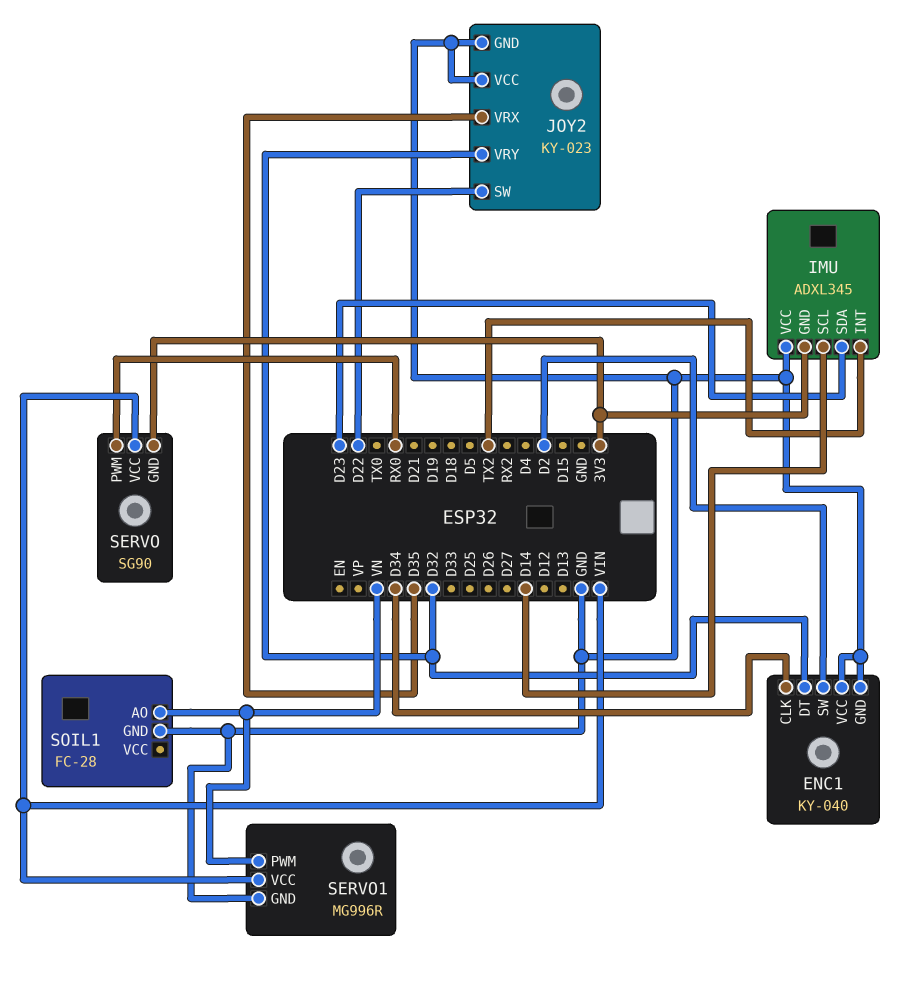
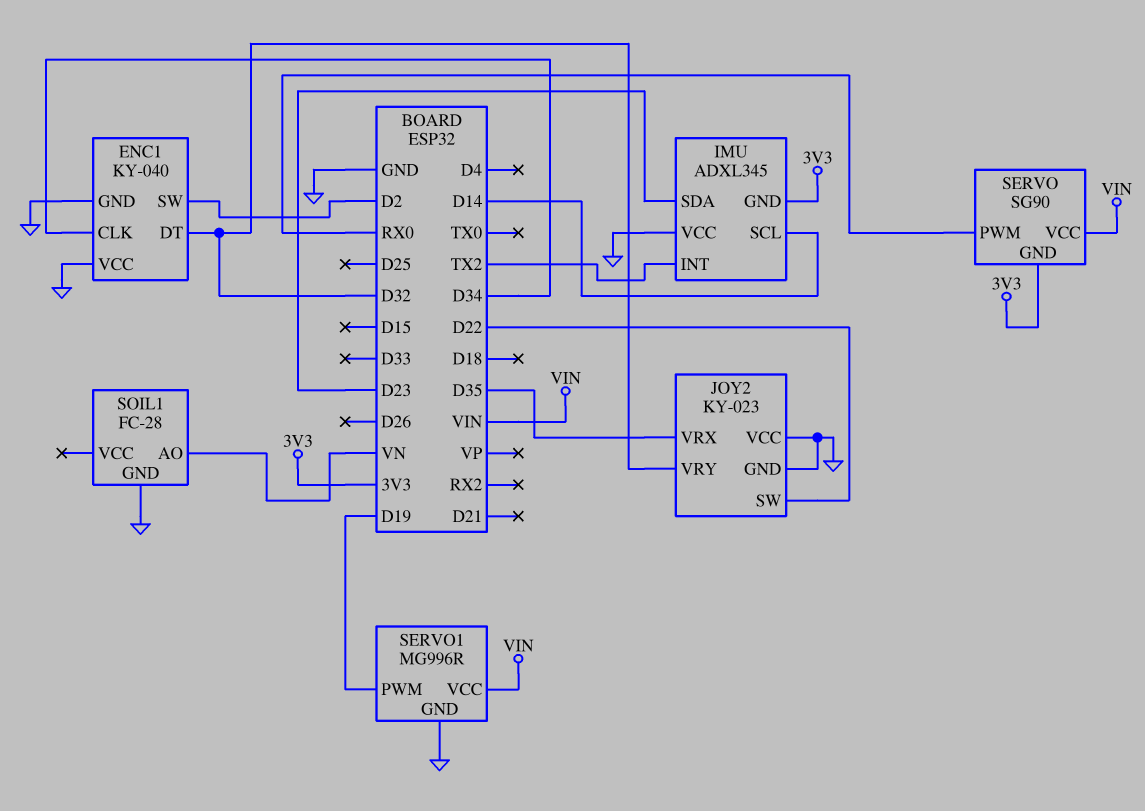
SERVO1 pin PWM: VN -> D19

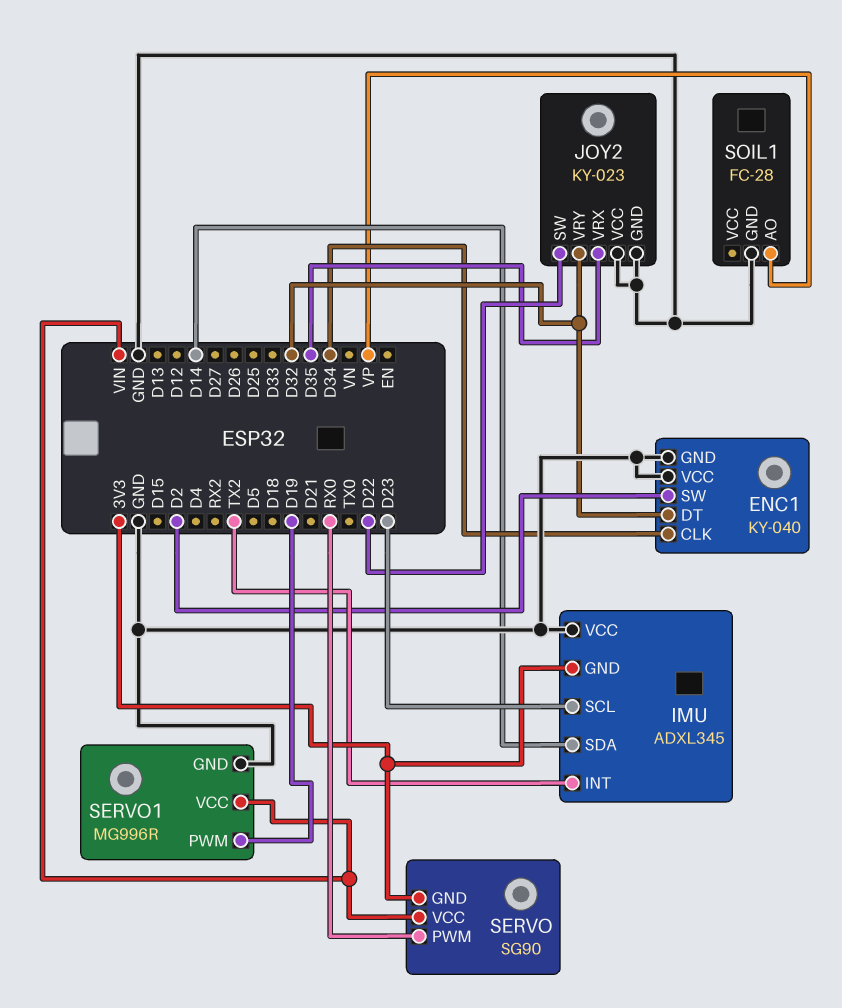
IMU pin SCL: D14 -> D23
IMU pin SDA: D23 -> D14
SOIL1 pin AO: VN -> VP

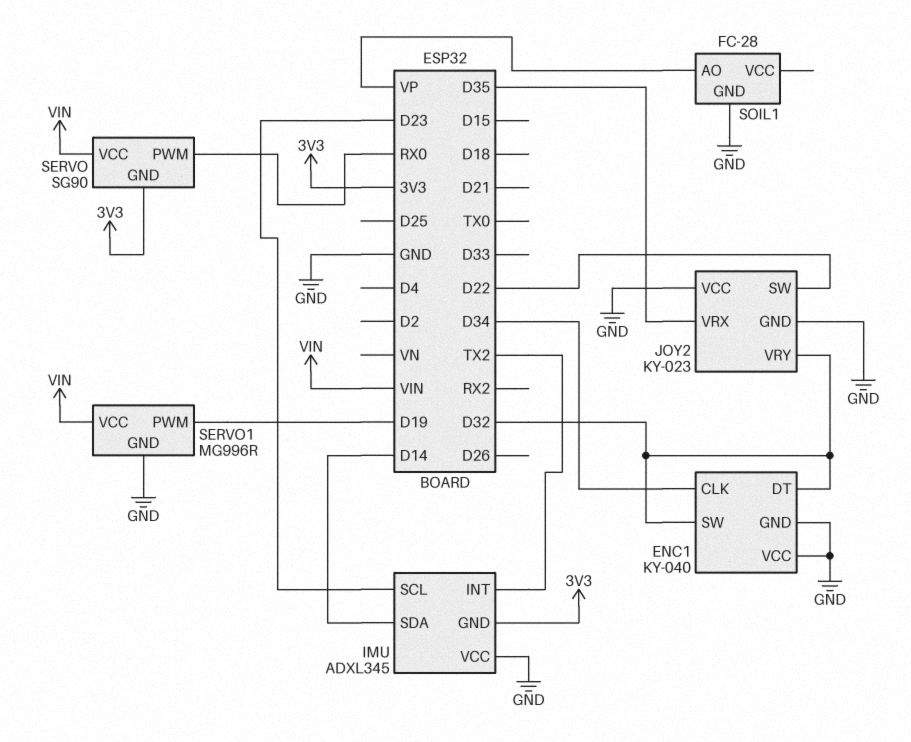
ENC1 pin SW: D2 -> D32

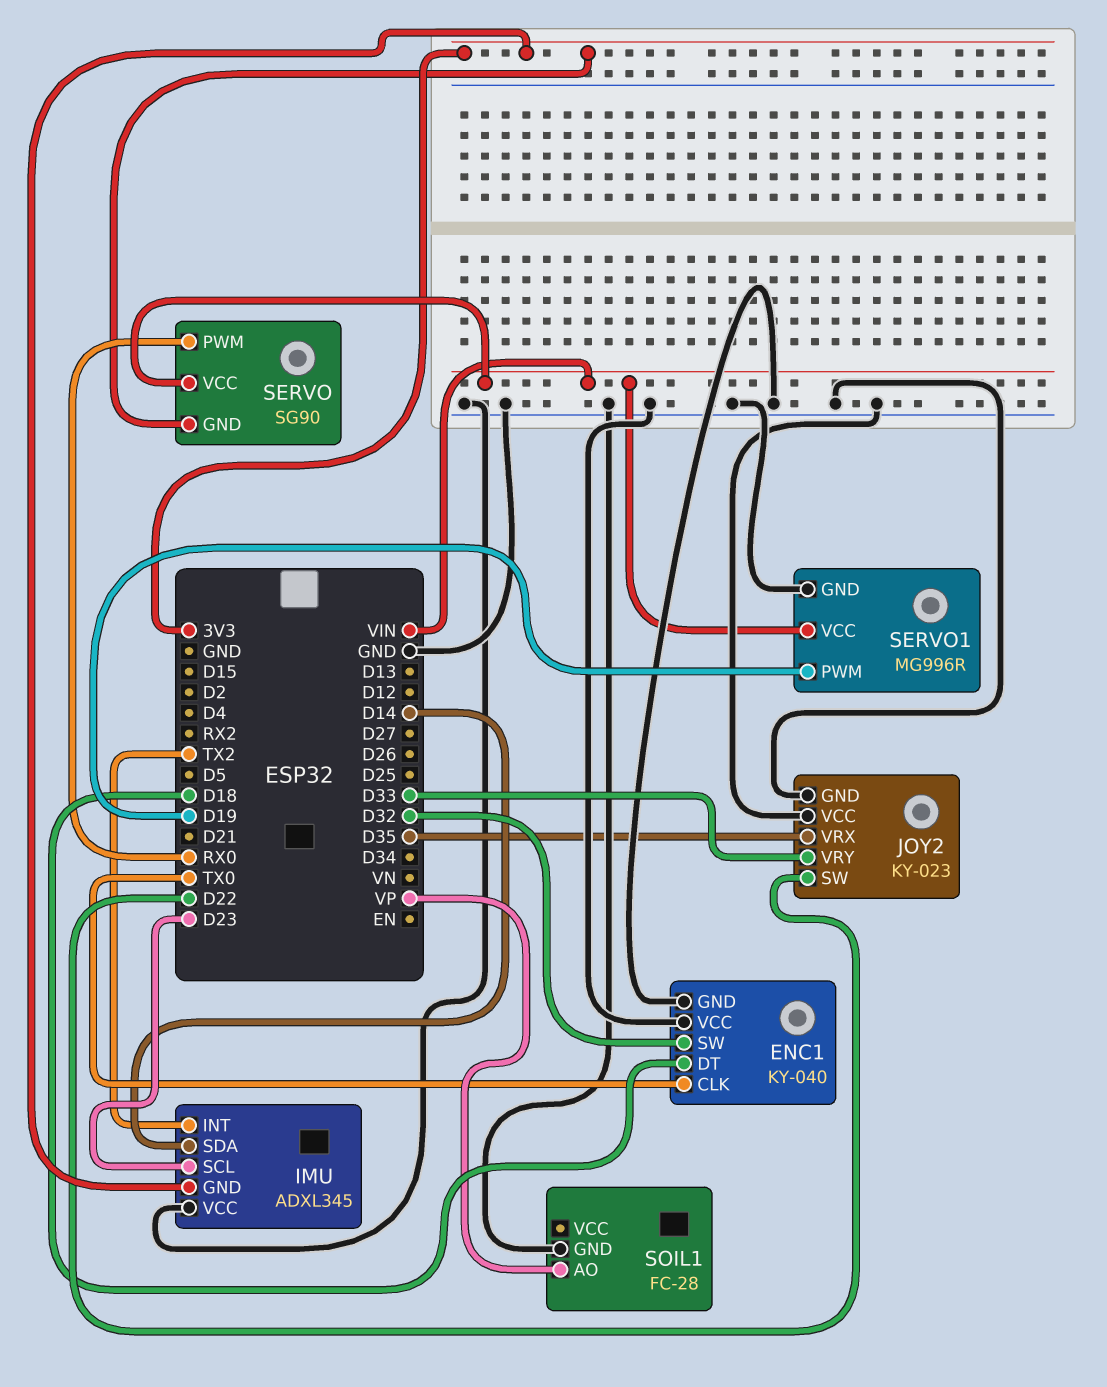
ENC1 pin CLK: D34 -> TX0
ENC1 pin DT: D32 -> D18
JOY2 pin VRY: D32 -> D33

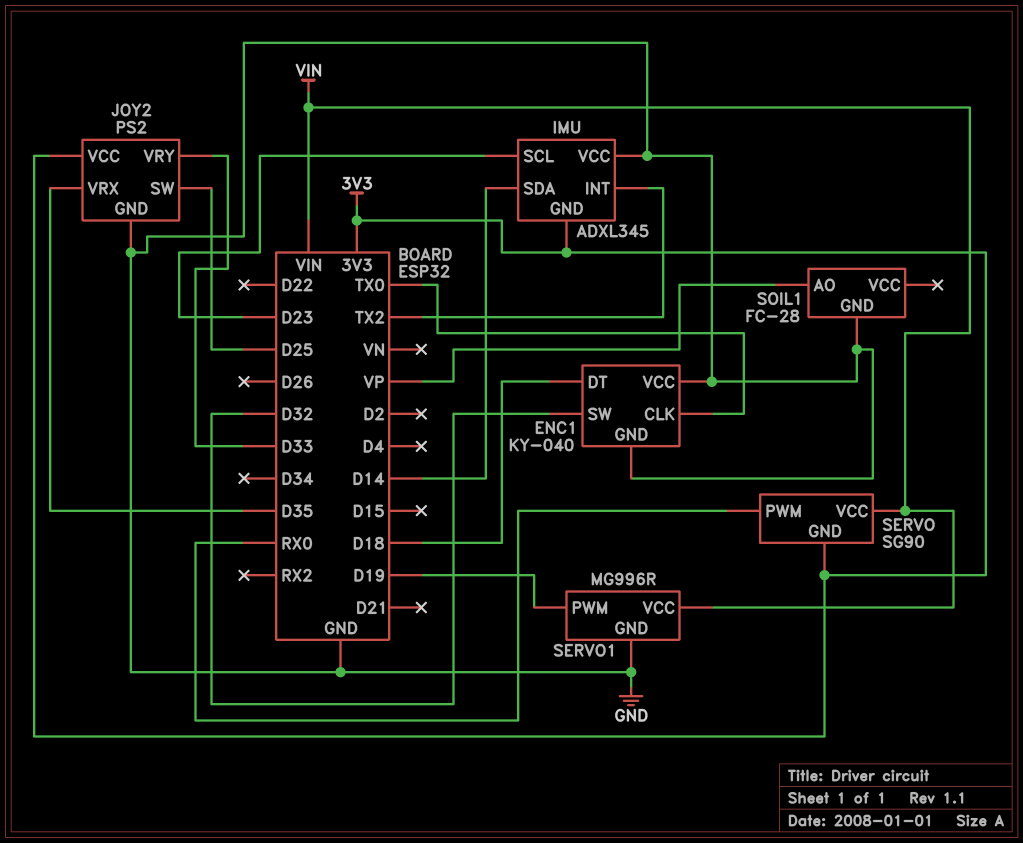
JOY2: KY-023 -> PS2
JOY2 pin SW: D22 -> D25
JOY2 pin VCC: GND -> 3V3

